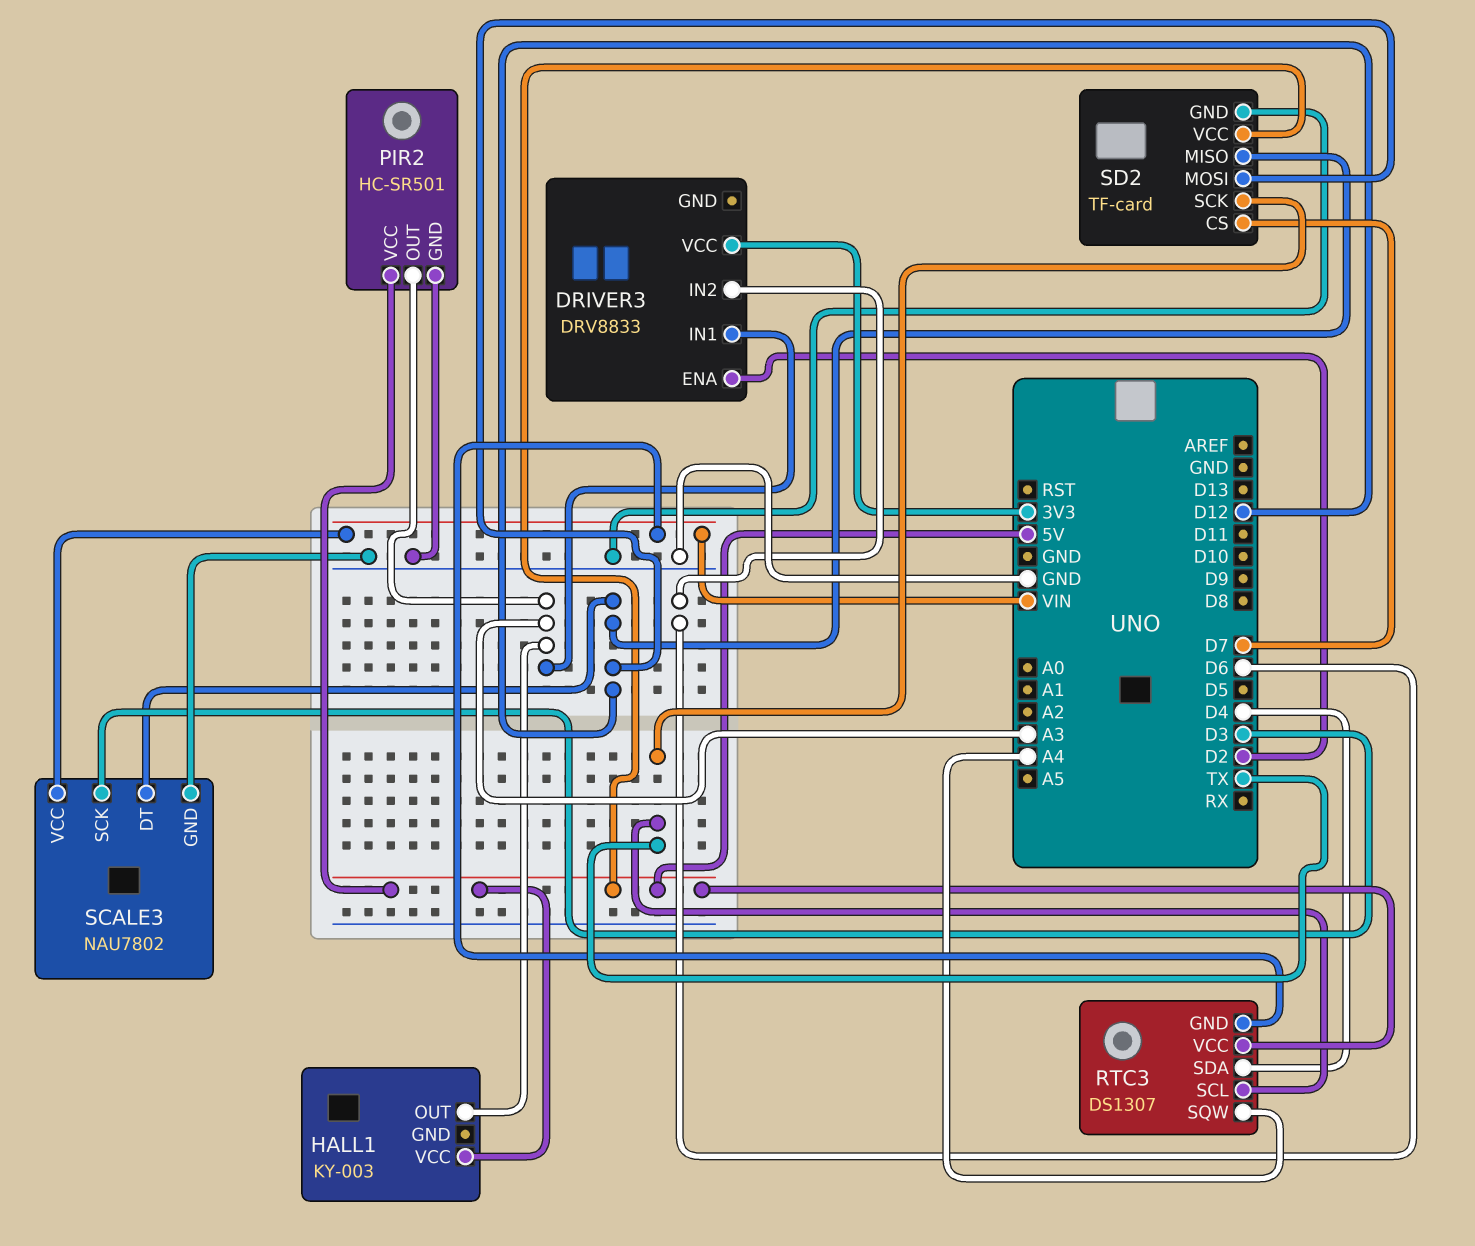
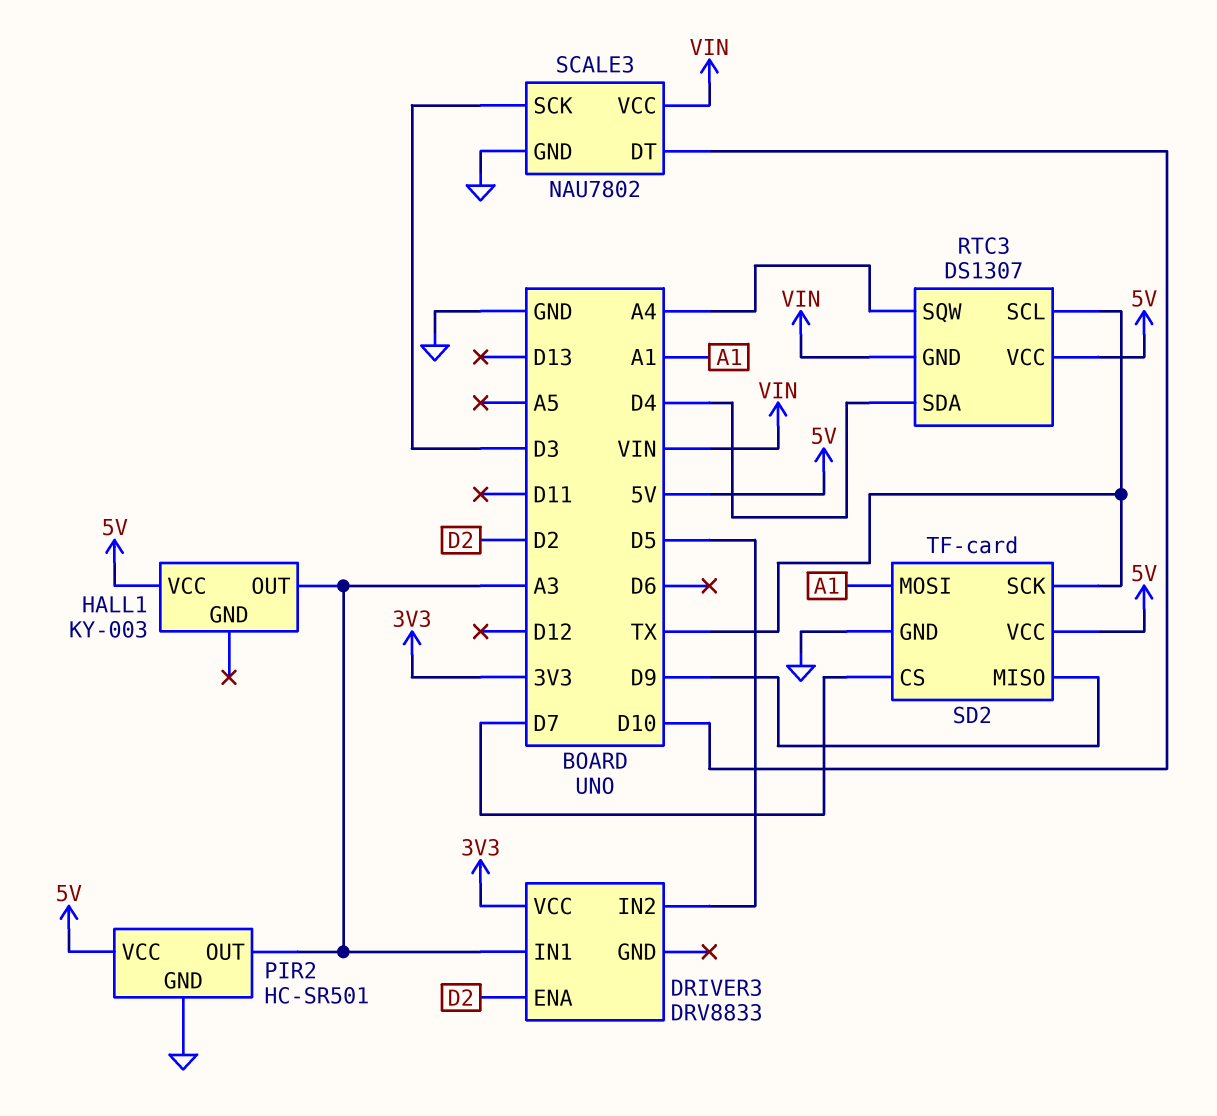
DRIVER3 pin IN2: D6 -> D5
SCALE3 pin DT: D12 -> D10
SD2 pin MISO: D12 -> D9
SD2 pin MOSI: D12 -> A1

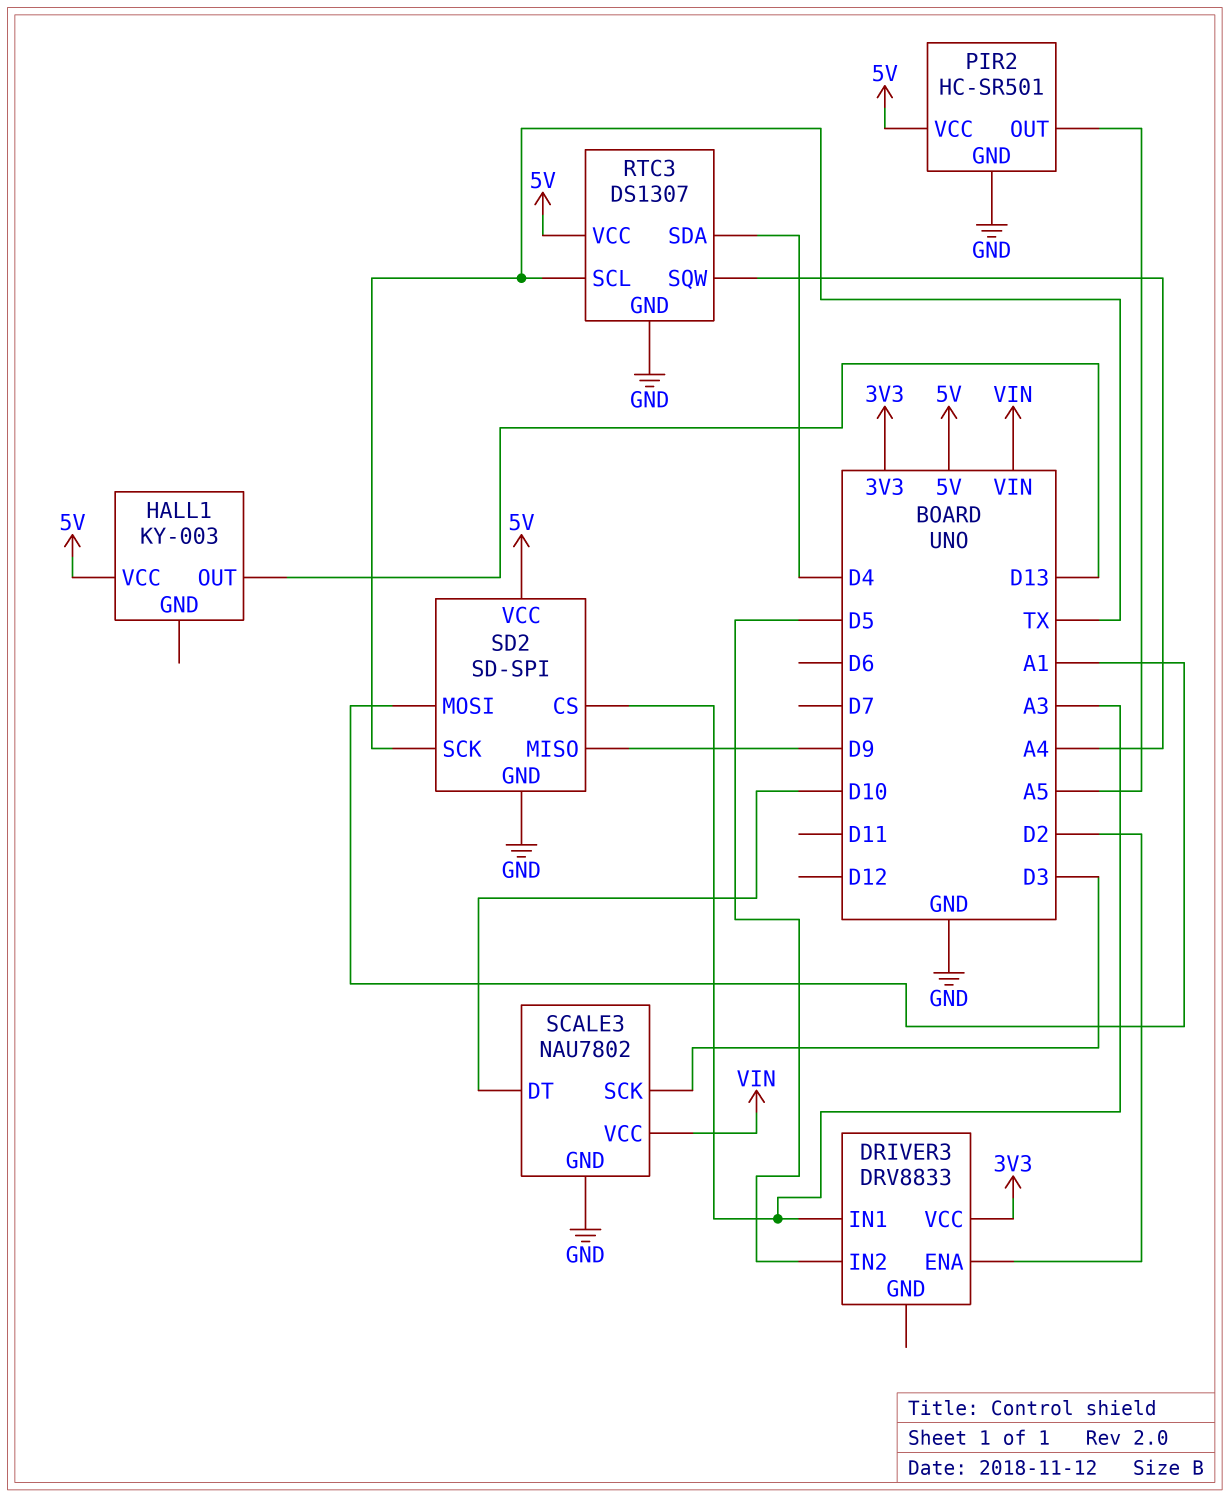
HALL1 pin OUT: A3 -> D13
PIR2 pin OUT: A3 -> A5
RTC3 pin GND: VIN -> GND
SD2: TF-card -> SD-SPI
SD2 pin CS: D7 -> A3

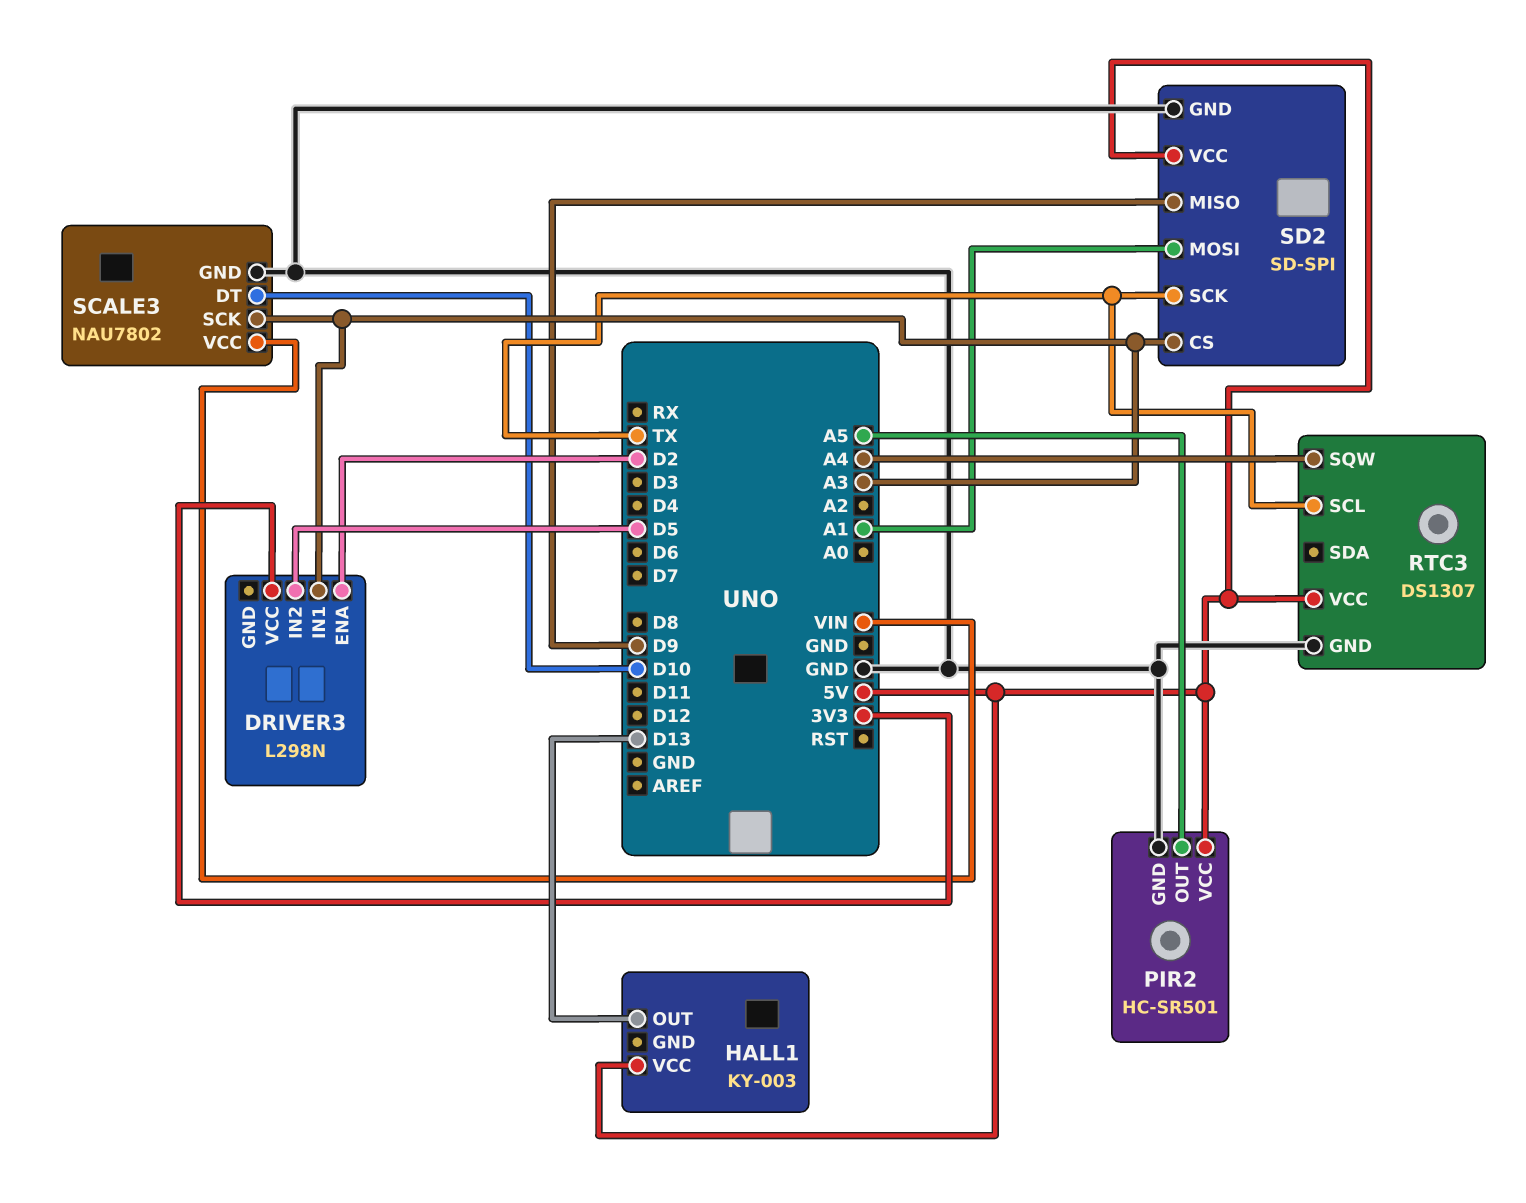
DRIVER3: DRV8833 -> L298N
RTC3 pin SDA: D4 -> none
SCALE3 pin SCK: D3 -> A3

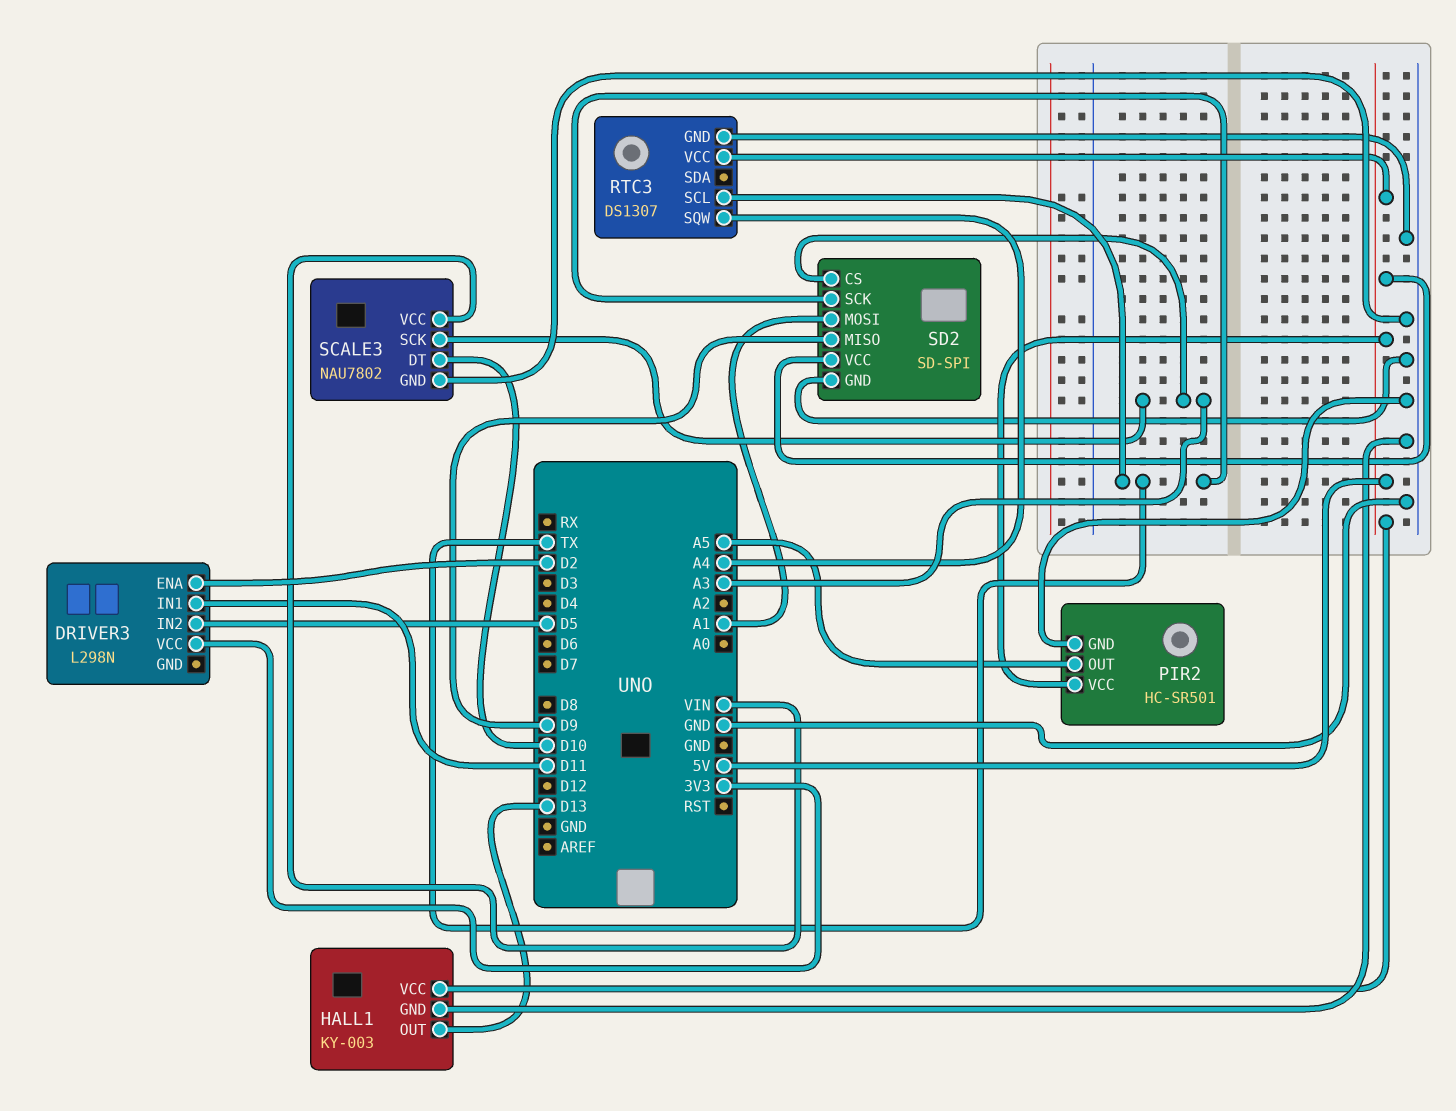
DRIVER3 pin IN1: A3 -> D11
HALL1 pin GND: none -> GND

